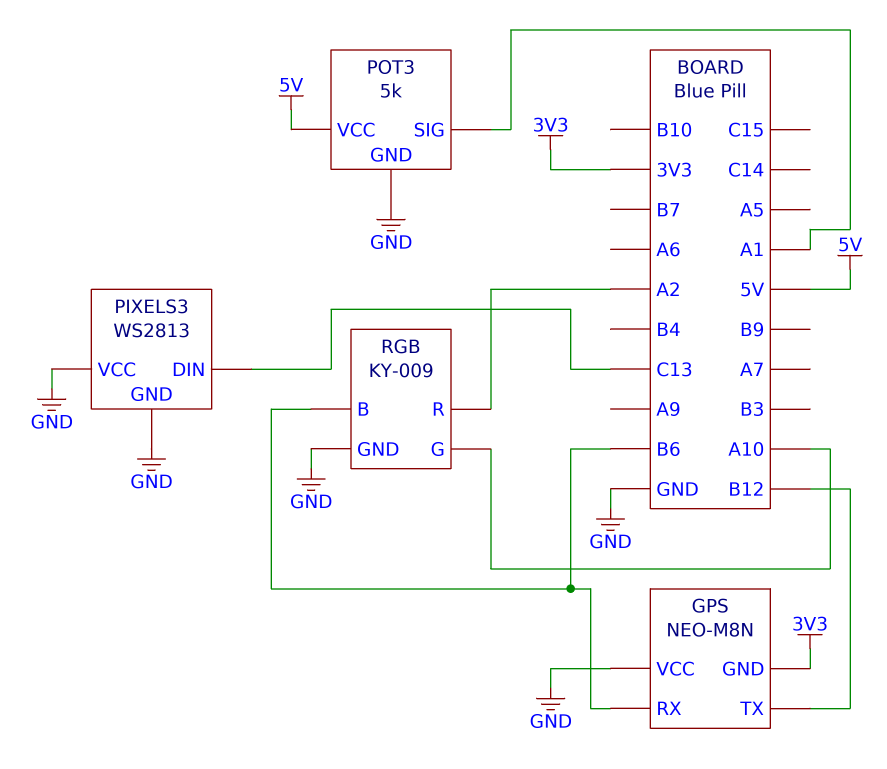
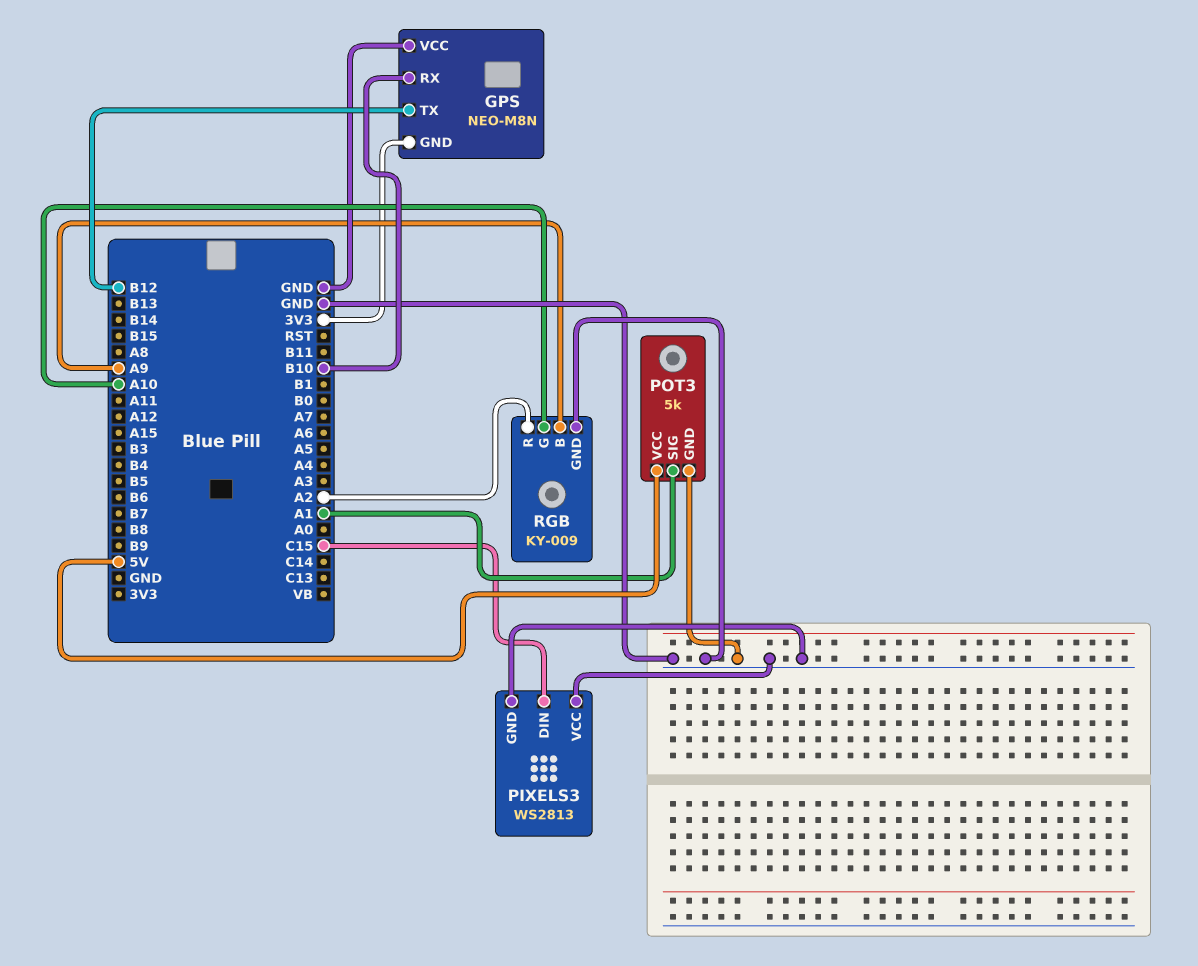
GPS pin RX: B6 -> B10
PIXELS3 pin DIN: C13 -> C15
RGB pin B: B6 -> A9

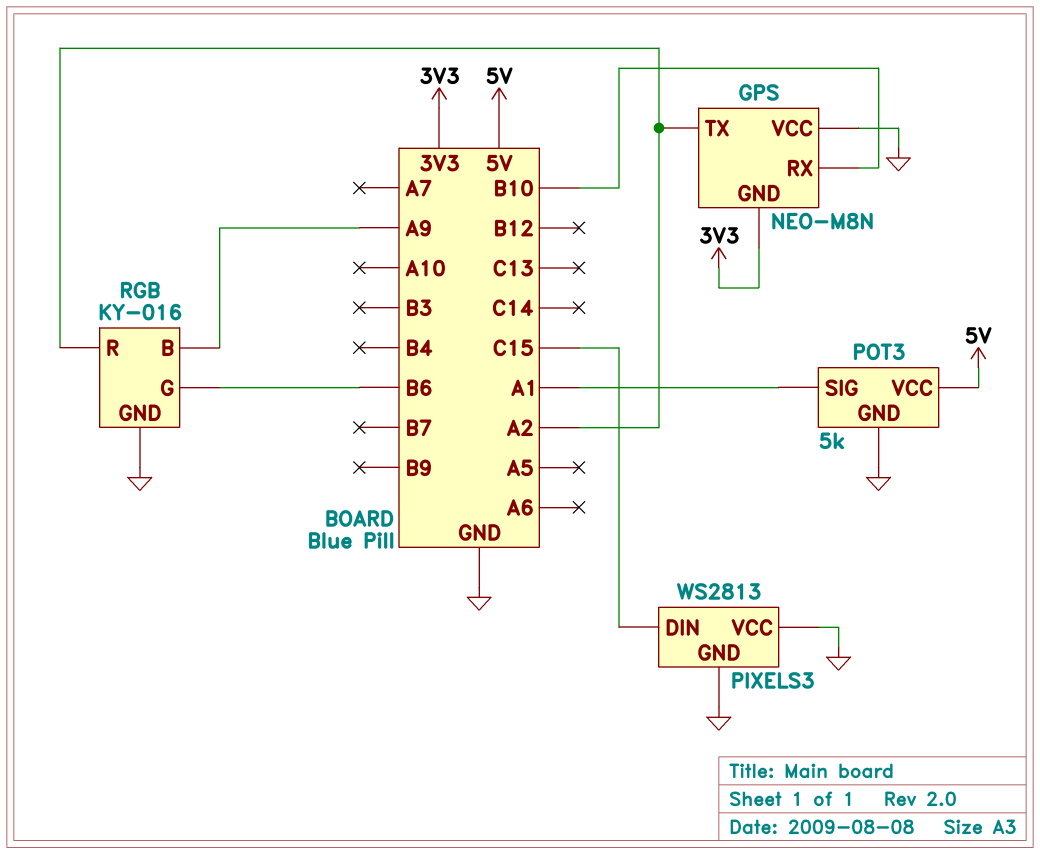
GPS pin TX: B12 -> A2
RGB: KY-009 -> KY-016
RGB pin G: A10 -> B6

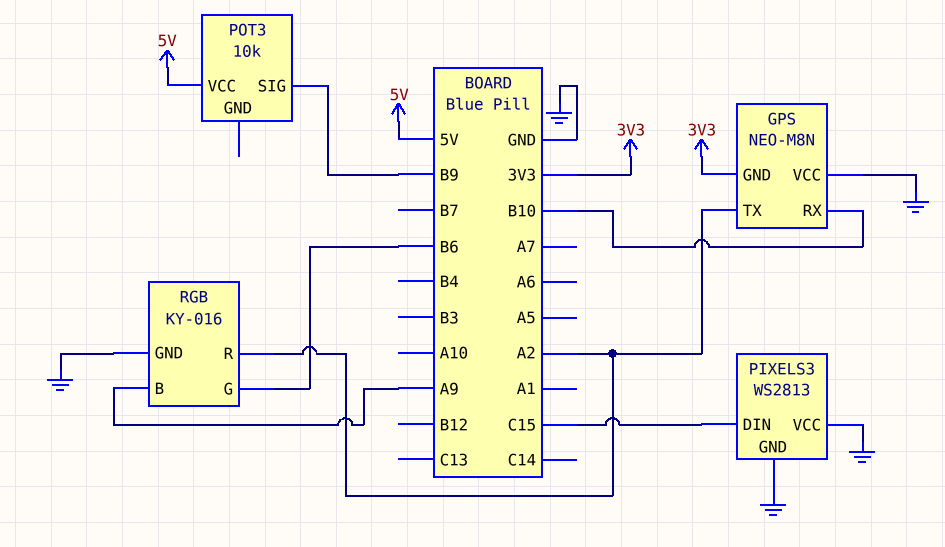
POT3: 5k -> 10k
POT3 pin GND: GND -> none
POT3 pin SIG: A1 -> B9

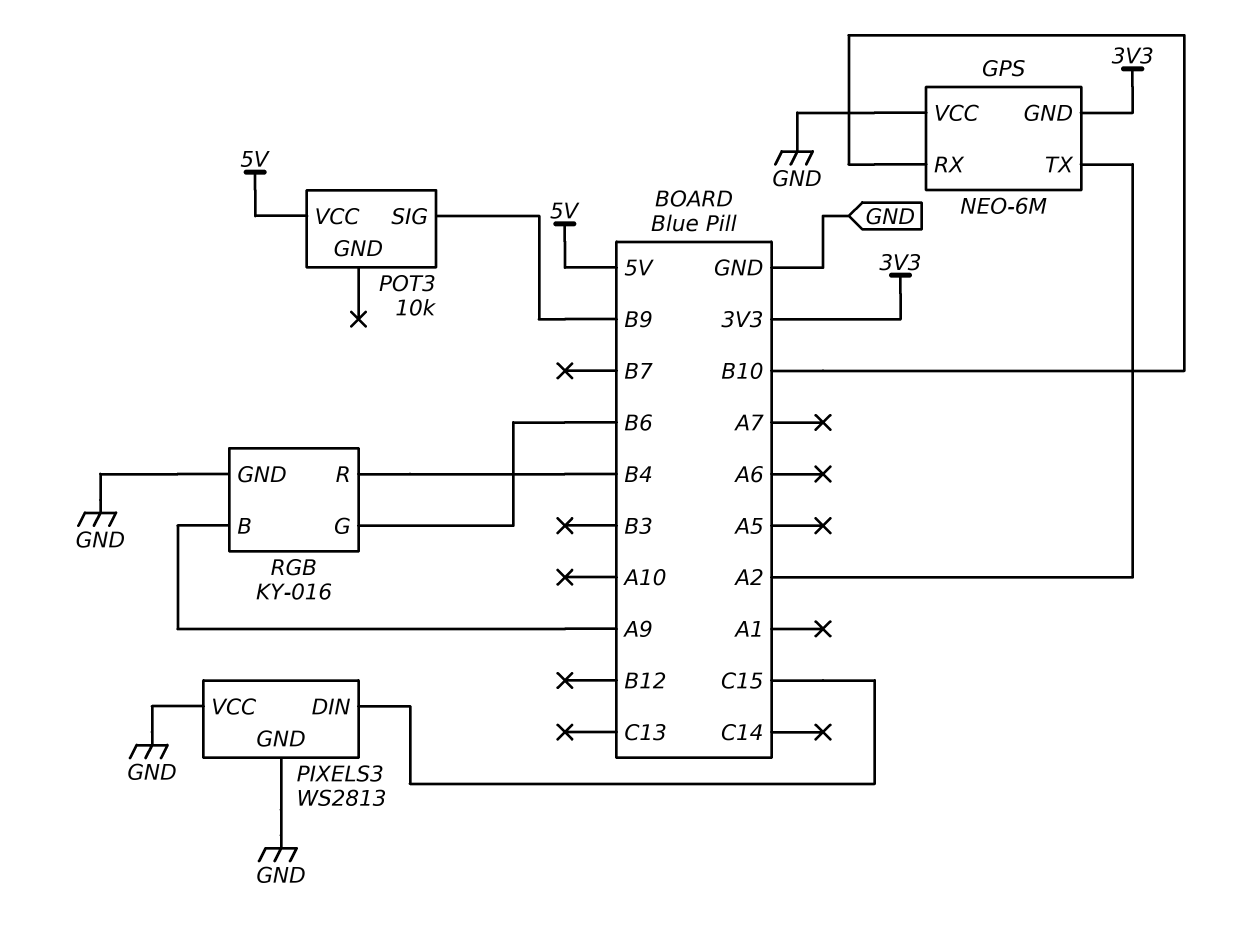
GPS: NEO-M8N -> NEO-6M
RGB pin R: A2 -> B4

